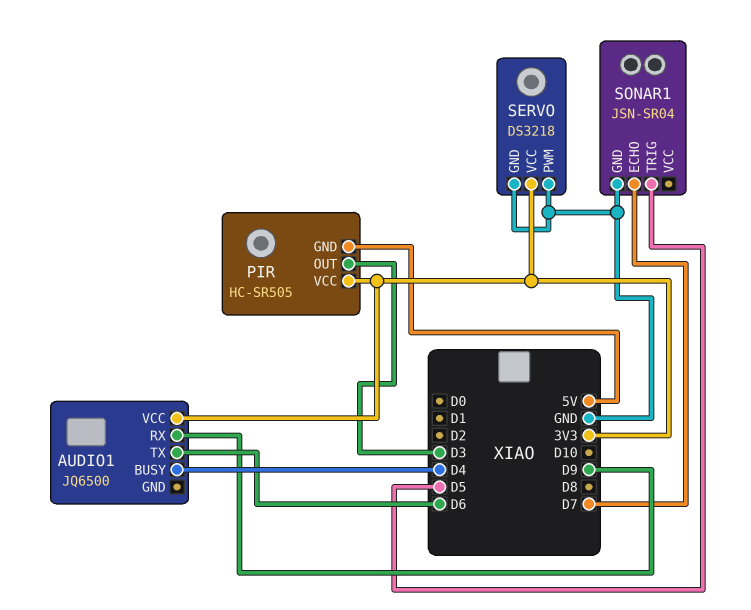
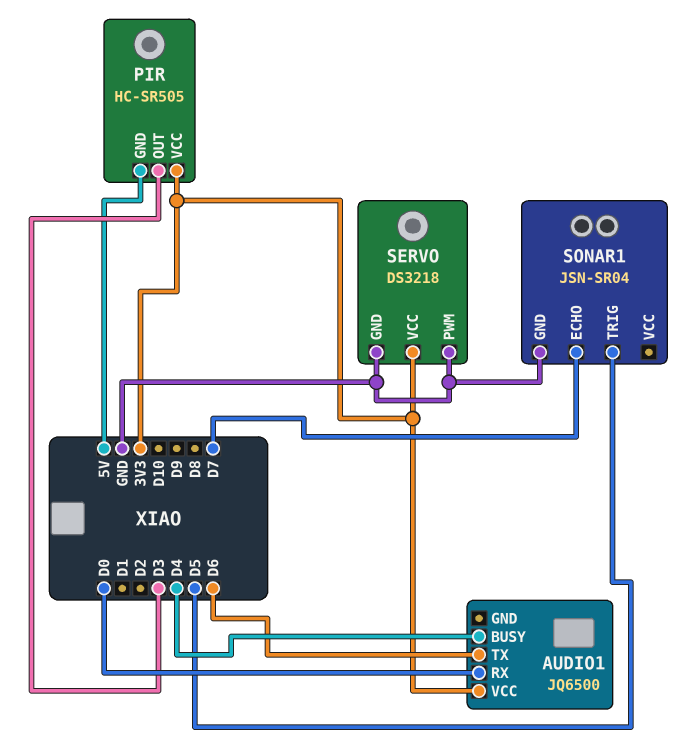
AUDIO1 pin RX: D9 -> D0

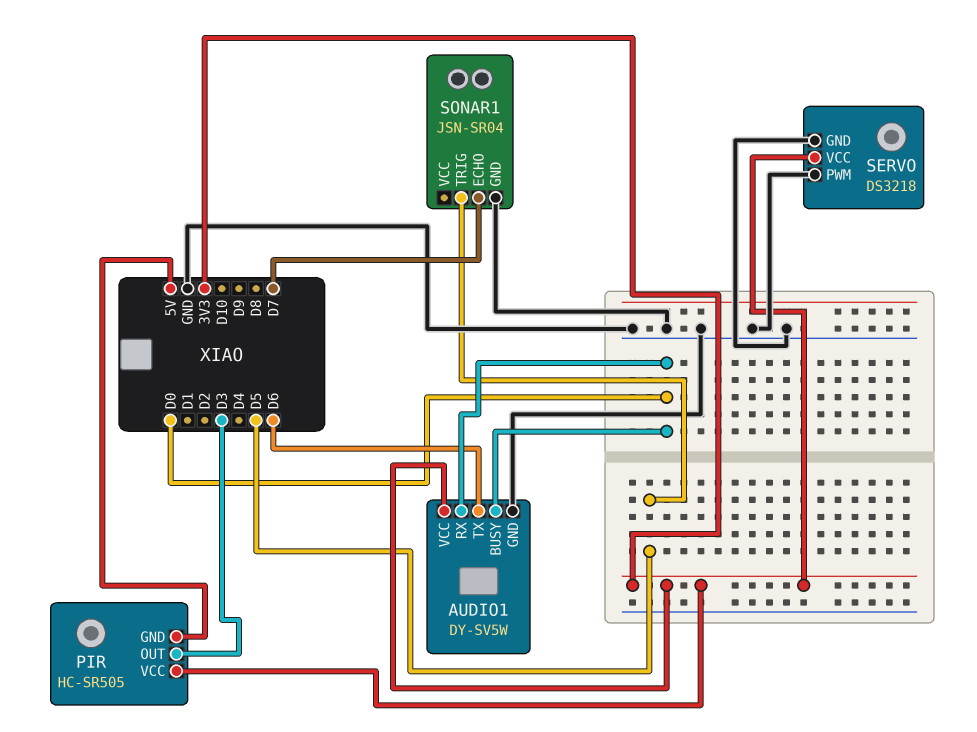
AUDIO1: JQ6500 -> DY-SV5W
AUDIO1 pin BUSY: D4 -> D0
AUDIO1 pin GND: none -> GND

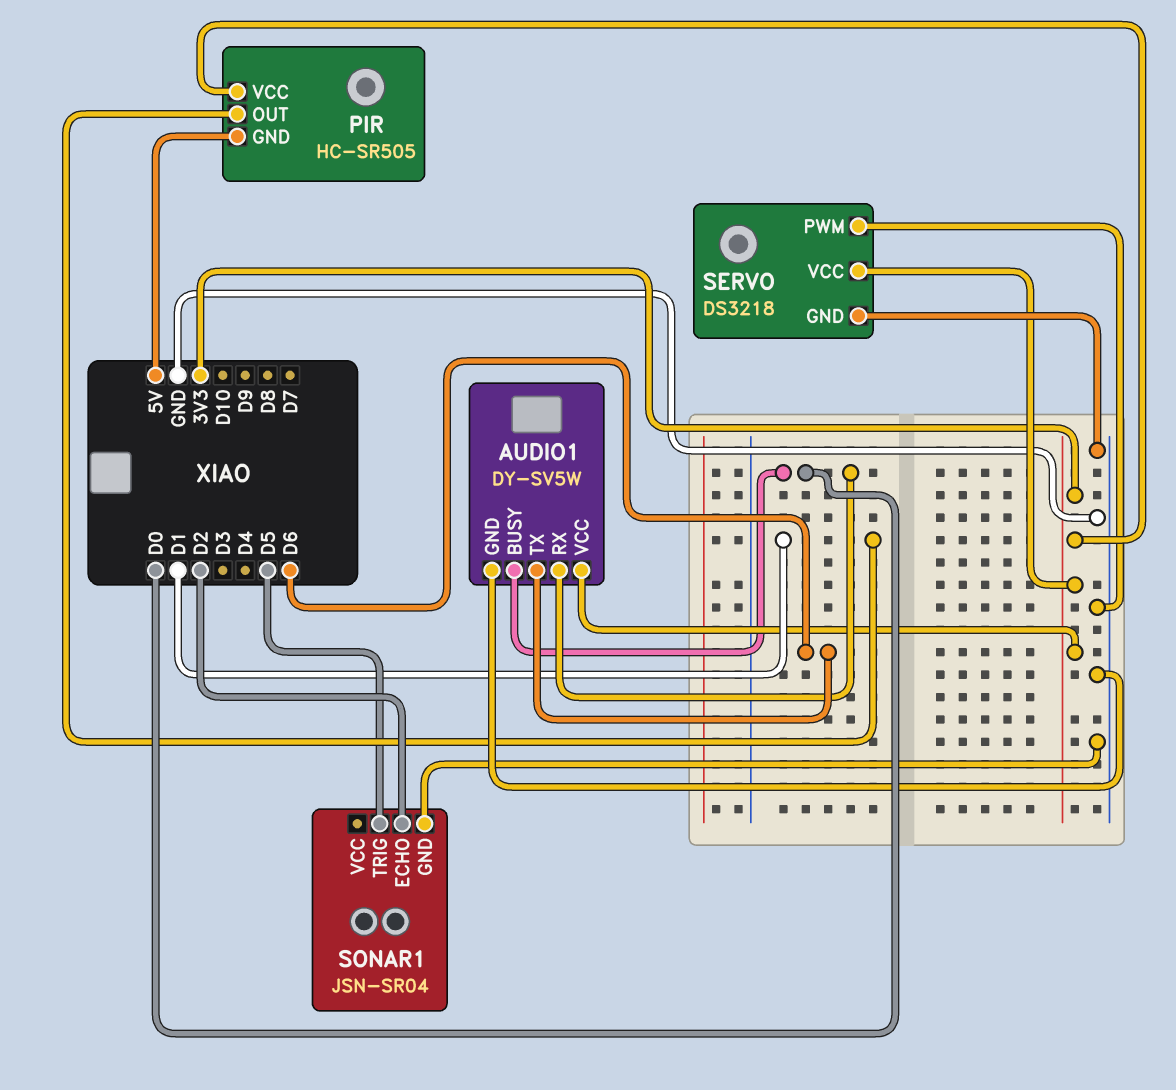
PIR pin OUT: D3 -> D1
SONAR1 pin ECHO: D7 -> D2

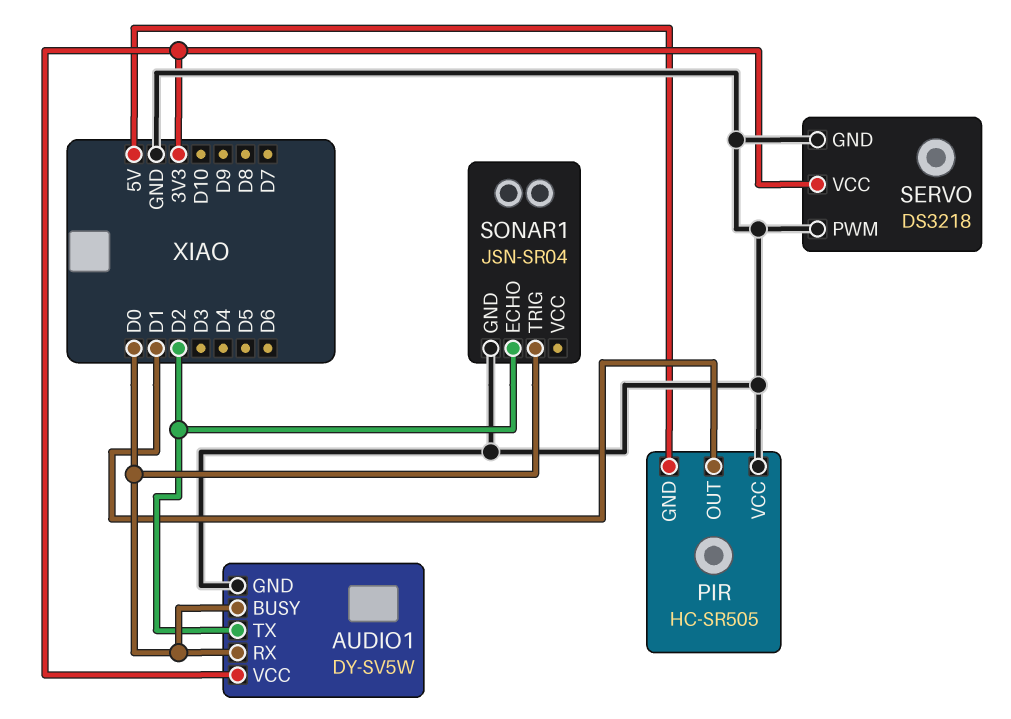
AUDIO1 pin TX: D6 -> D2
PIR pin VCC: 3V3 -> GND
SONAR1 pin TRIG: D5 -> D0

